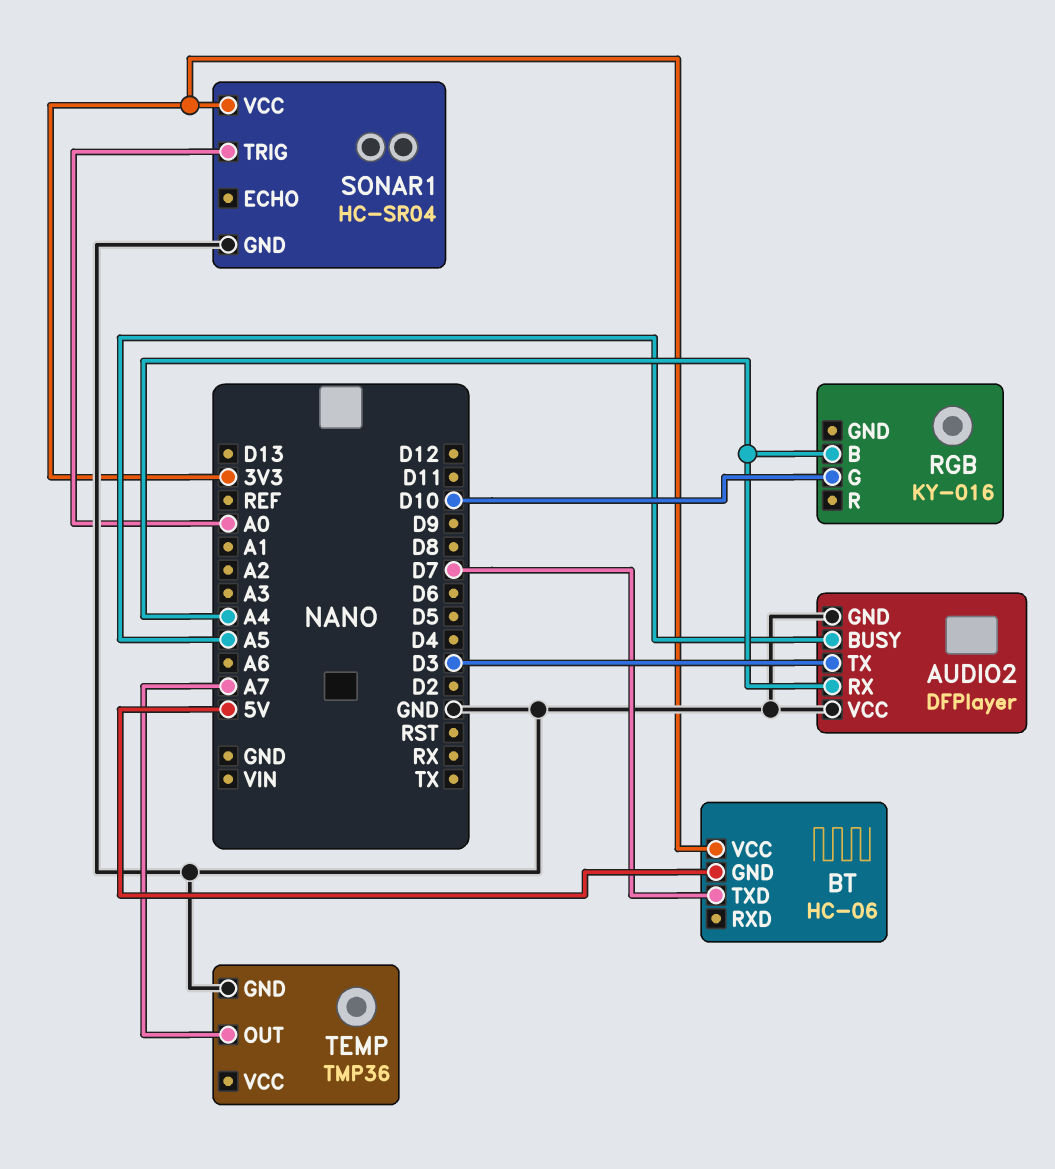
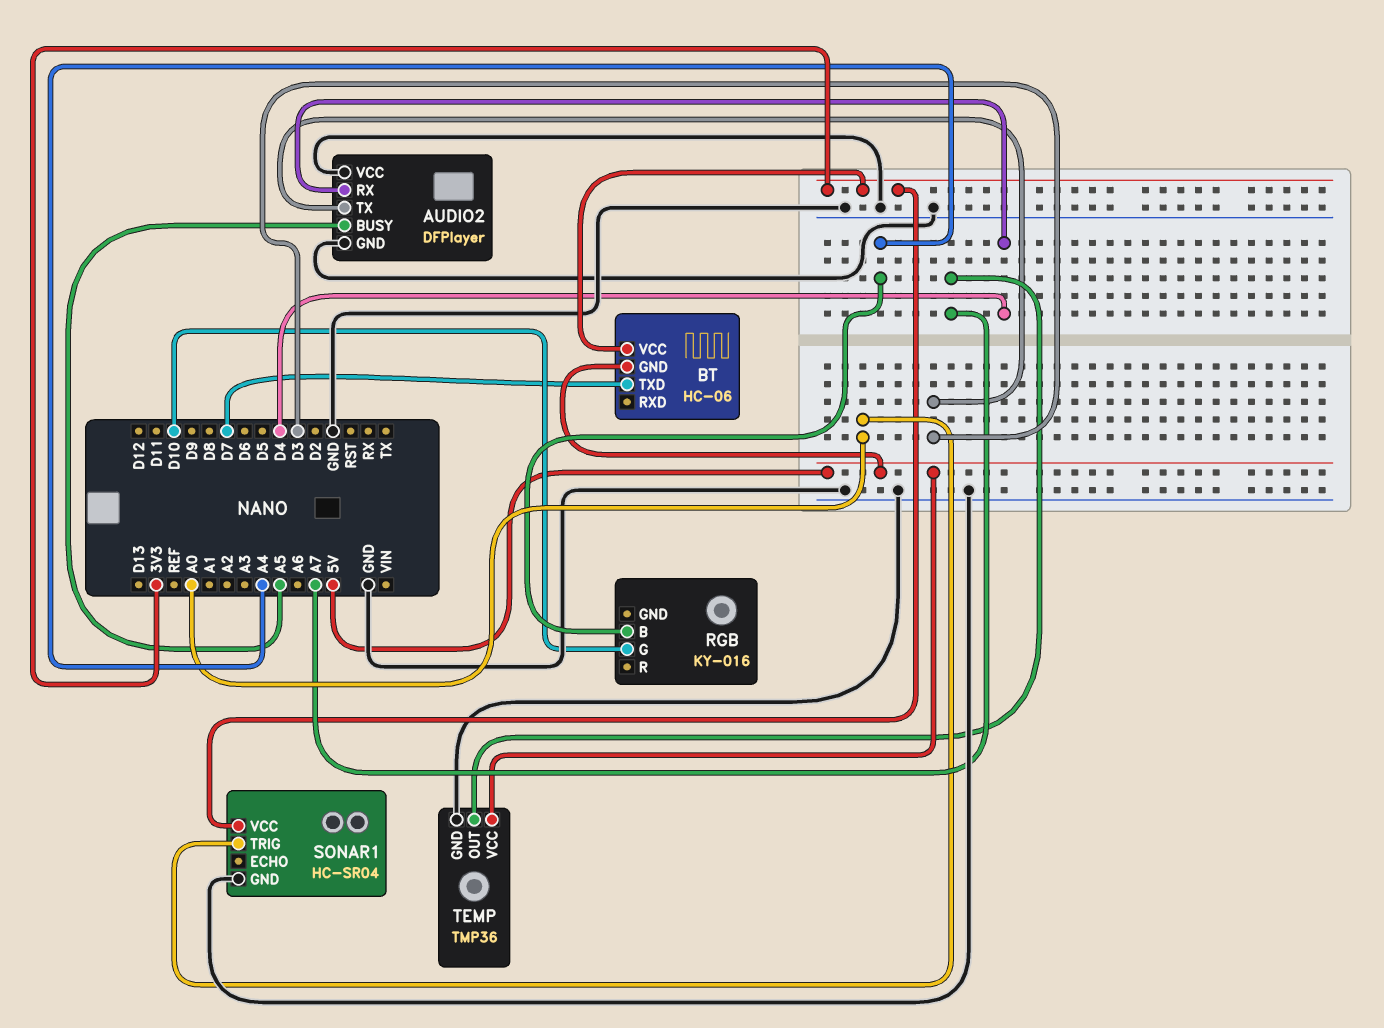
AUDIO2 pin RX: A4 -> D4
TEMP pin VCC: none -> 5V

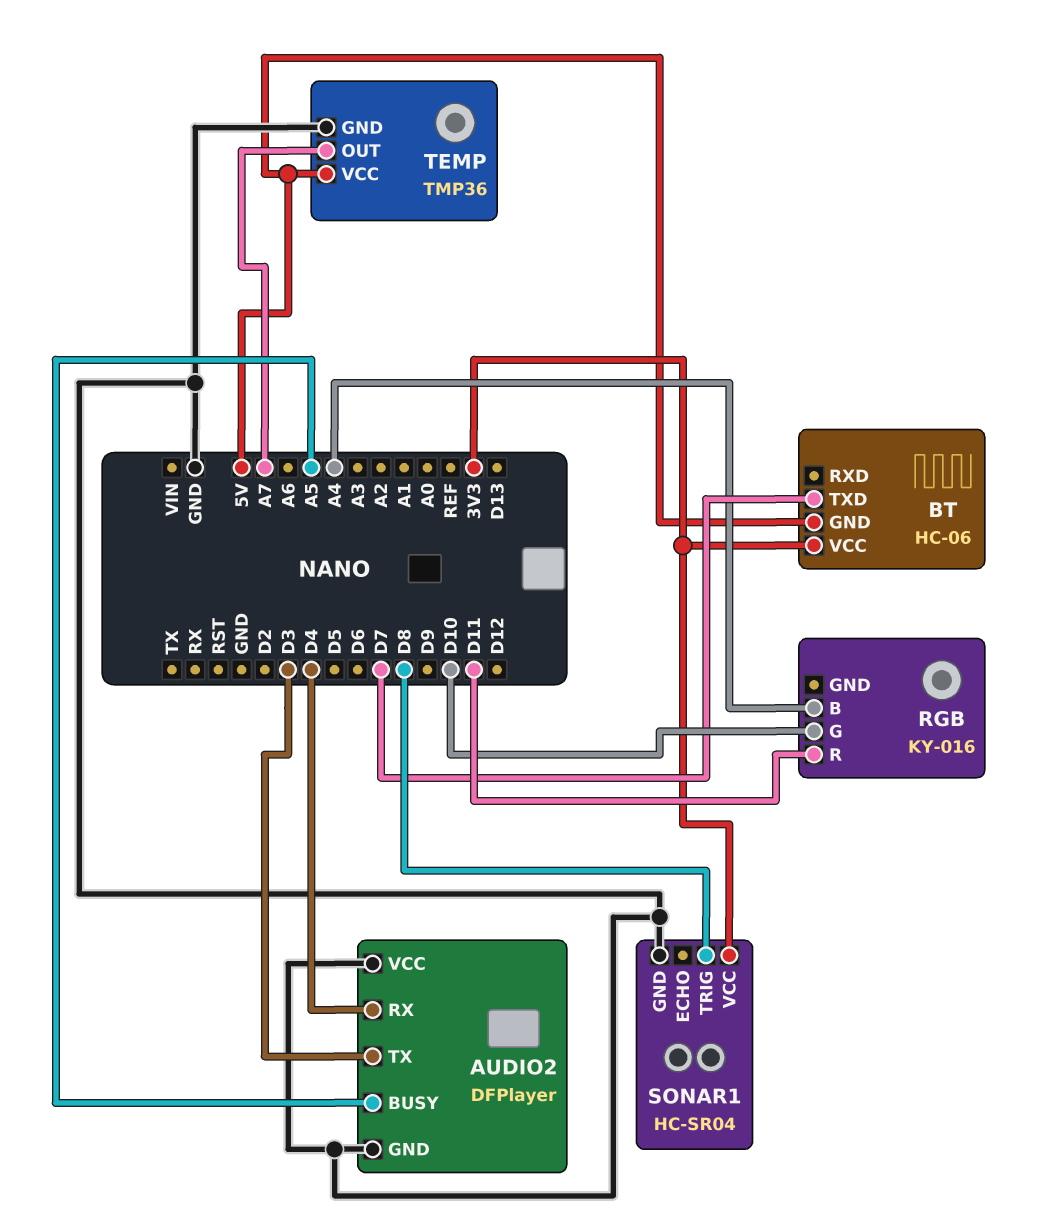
RGB pin R: none -> D11
SONAR1 pin TRIG: A0 -> D8

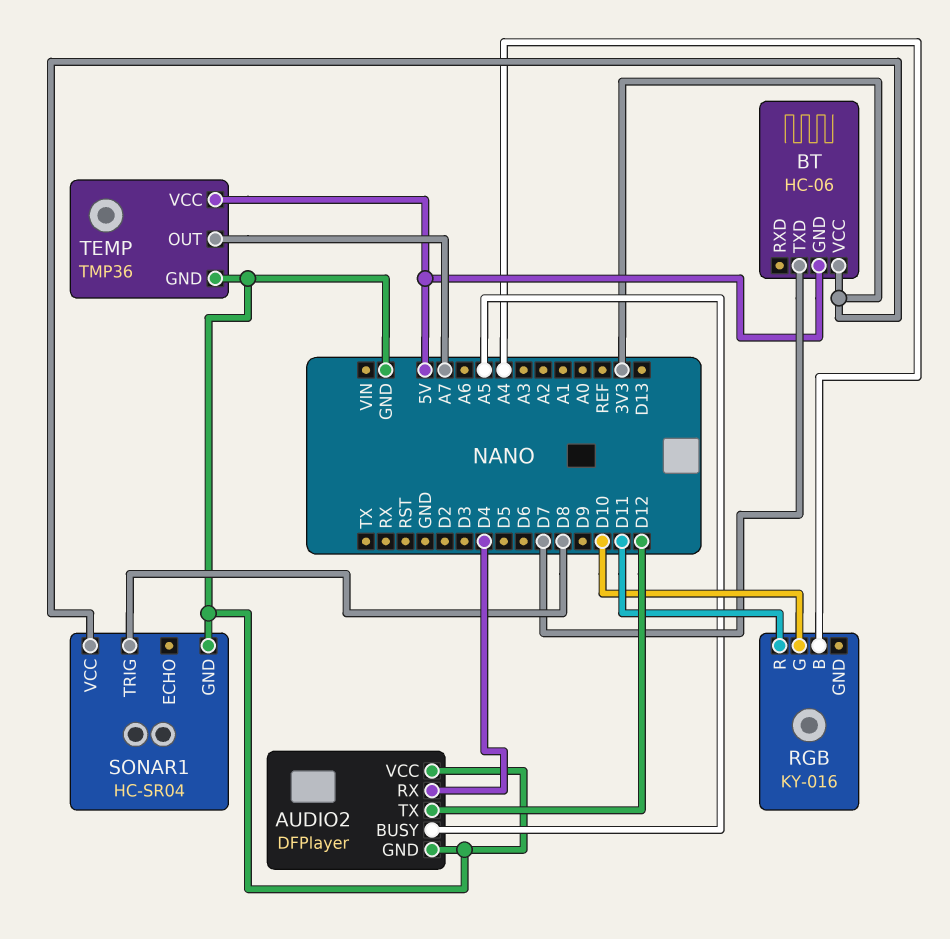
AUDIO2 pin TX: D3 -> D12

